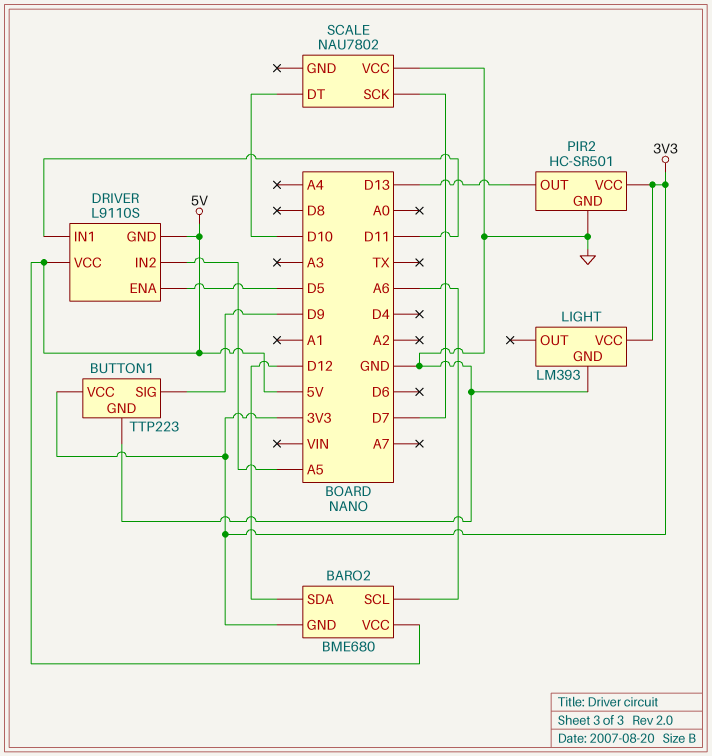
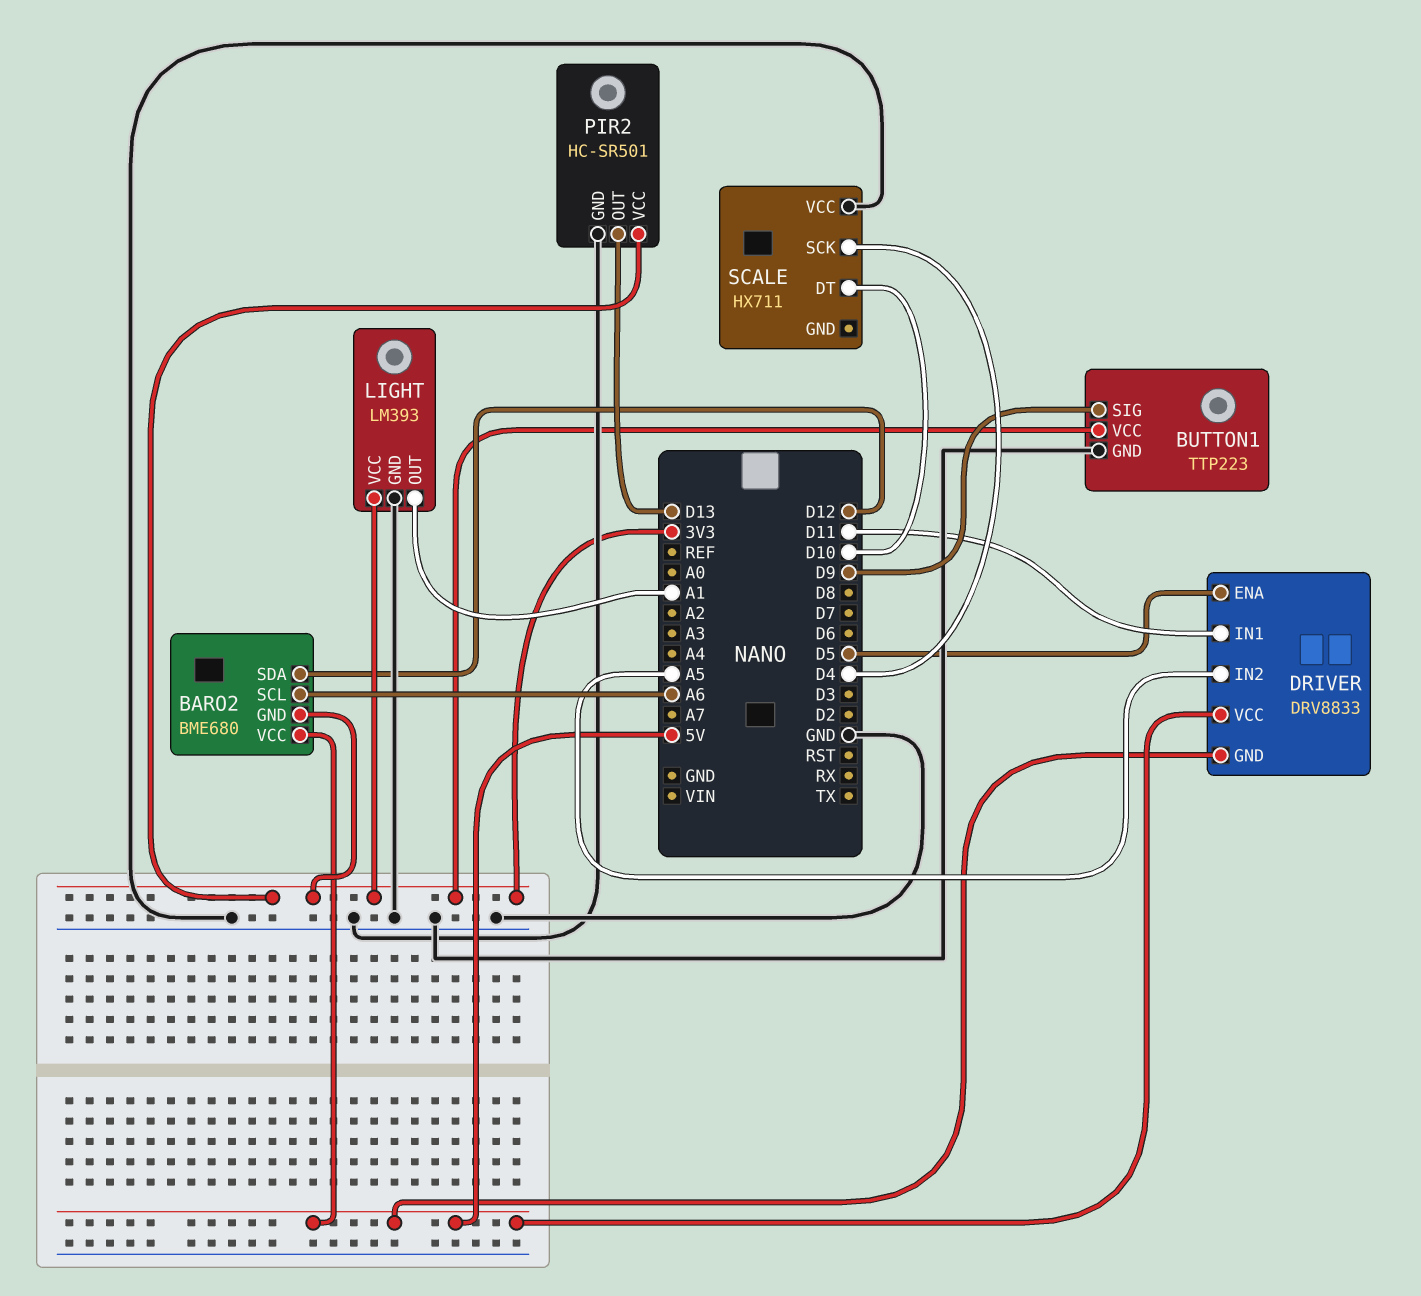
DRIVER: L9110S -> DRV8833
LIGHT pin OUT: none -> A1
SCALE: NAU7802 -> HX711
SCALE pin SCK: D7 -> D4

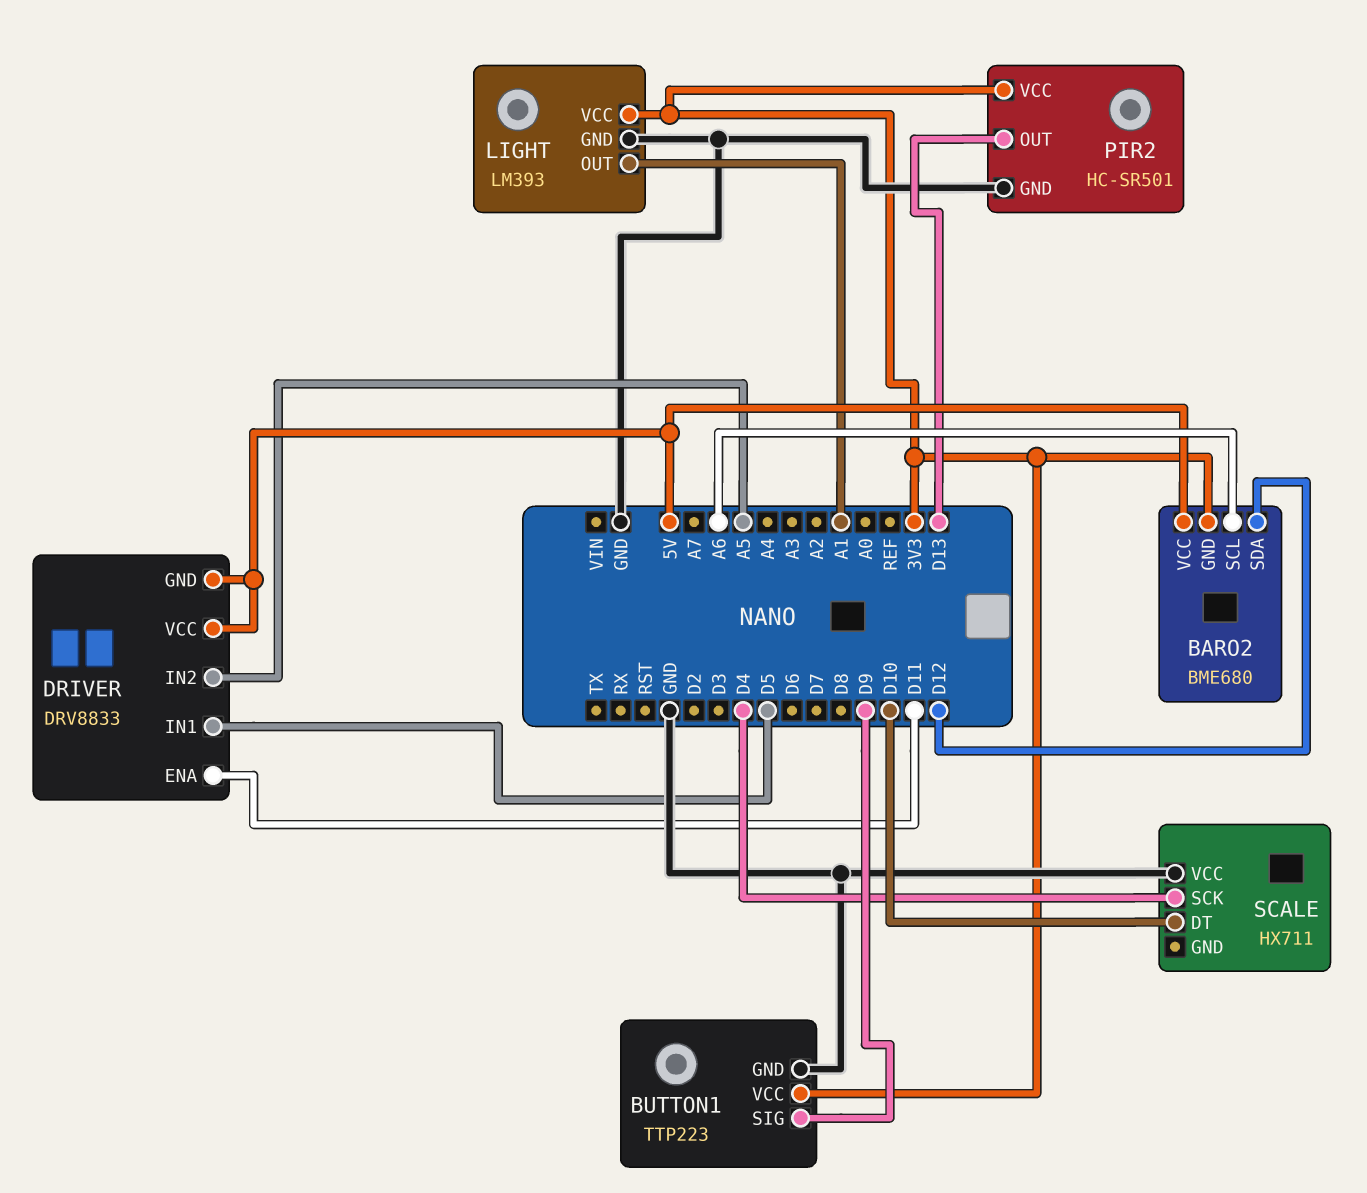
DRIVER pin ENA: D5 -> D11
DRIVER pin IN1: D11 -> D5

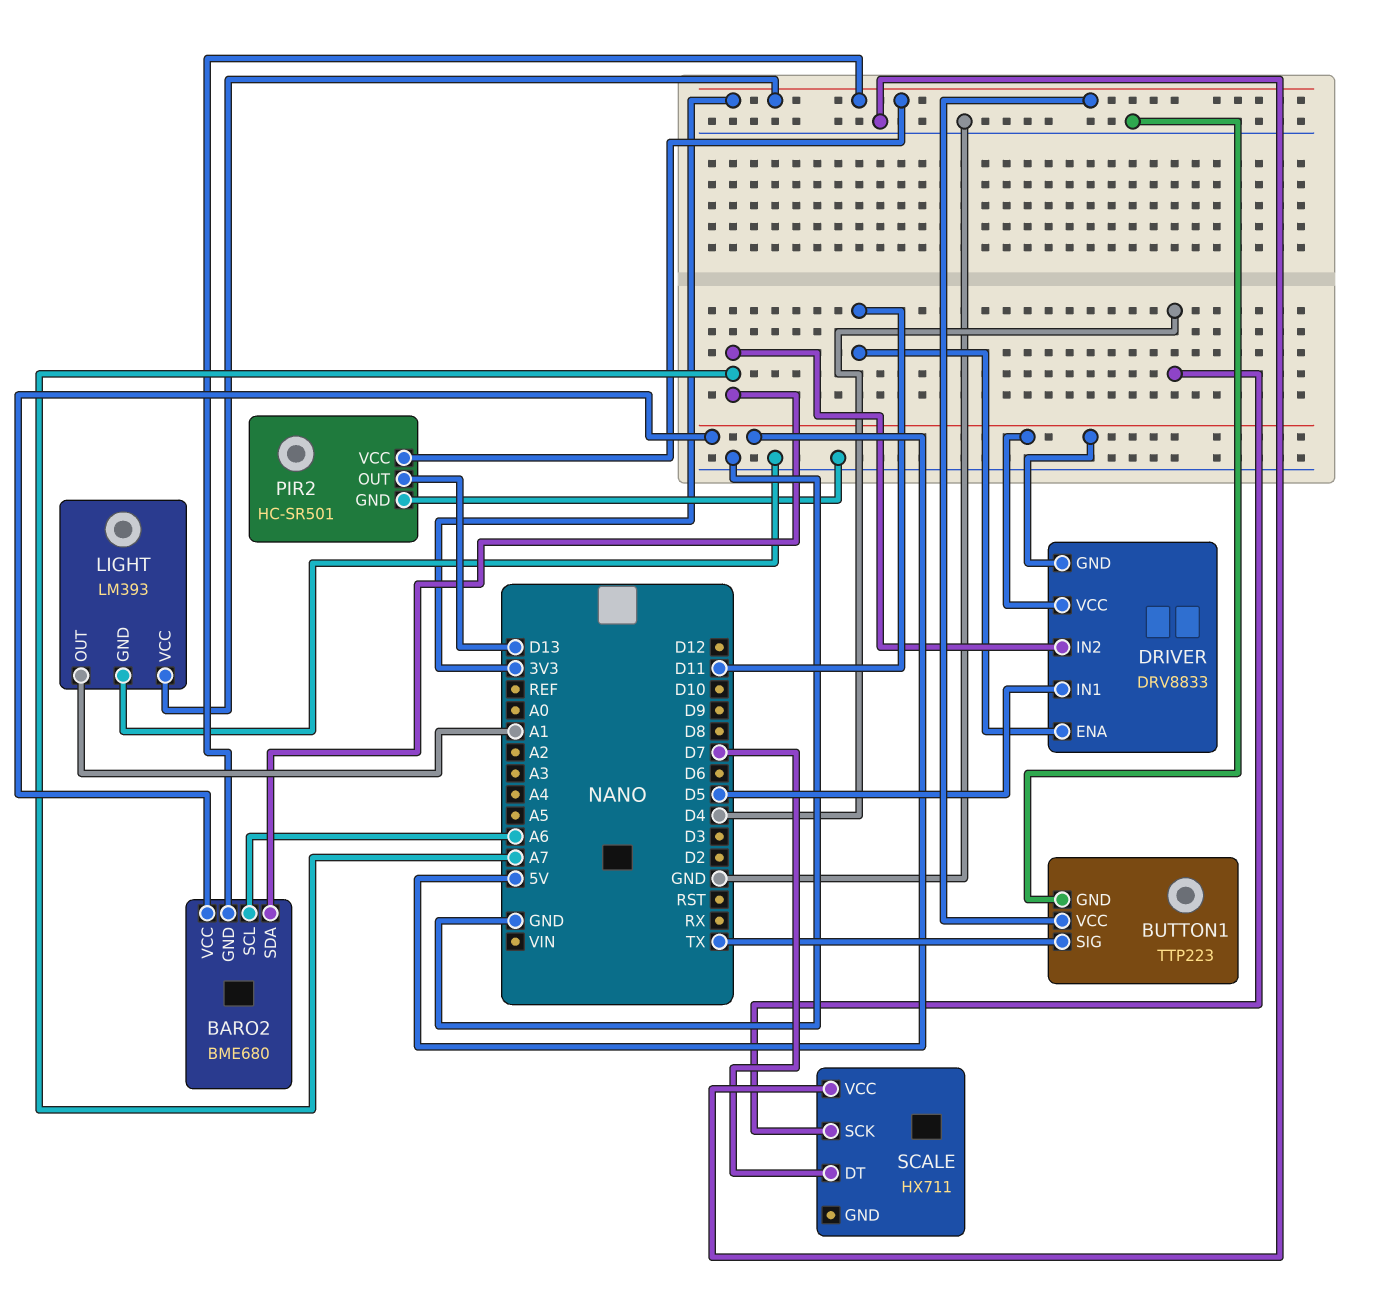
BARO2 pin SDA: D12 -> A7
BUTTON1 pin SIG: D9 -> TX
DRIVER pin IN2: A5 -> A7
SCALE pin DT: D10 -> D7

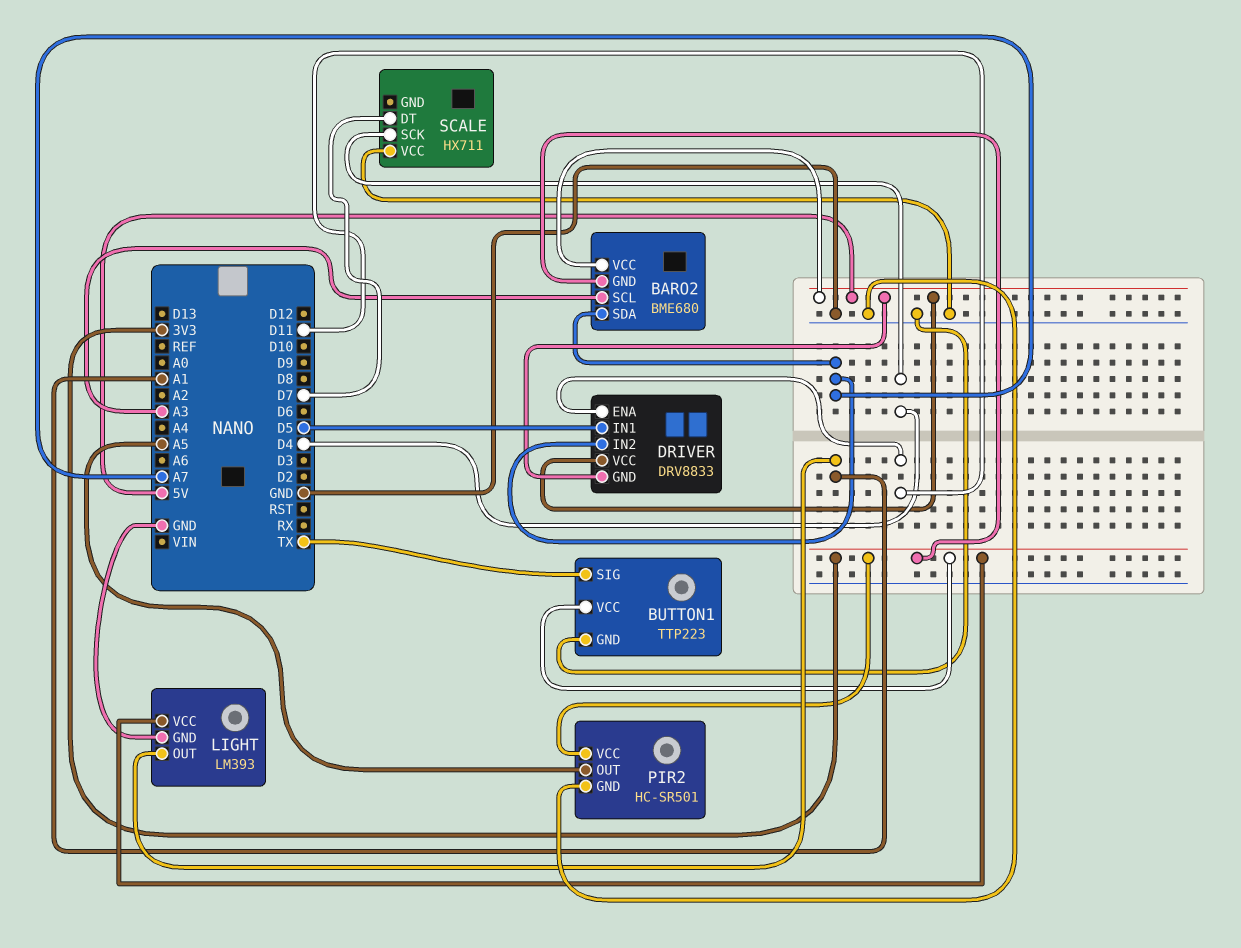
BARO2 pin SCL: A6 -> A3
PIR2 pin OUT: D13 -> A5

